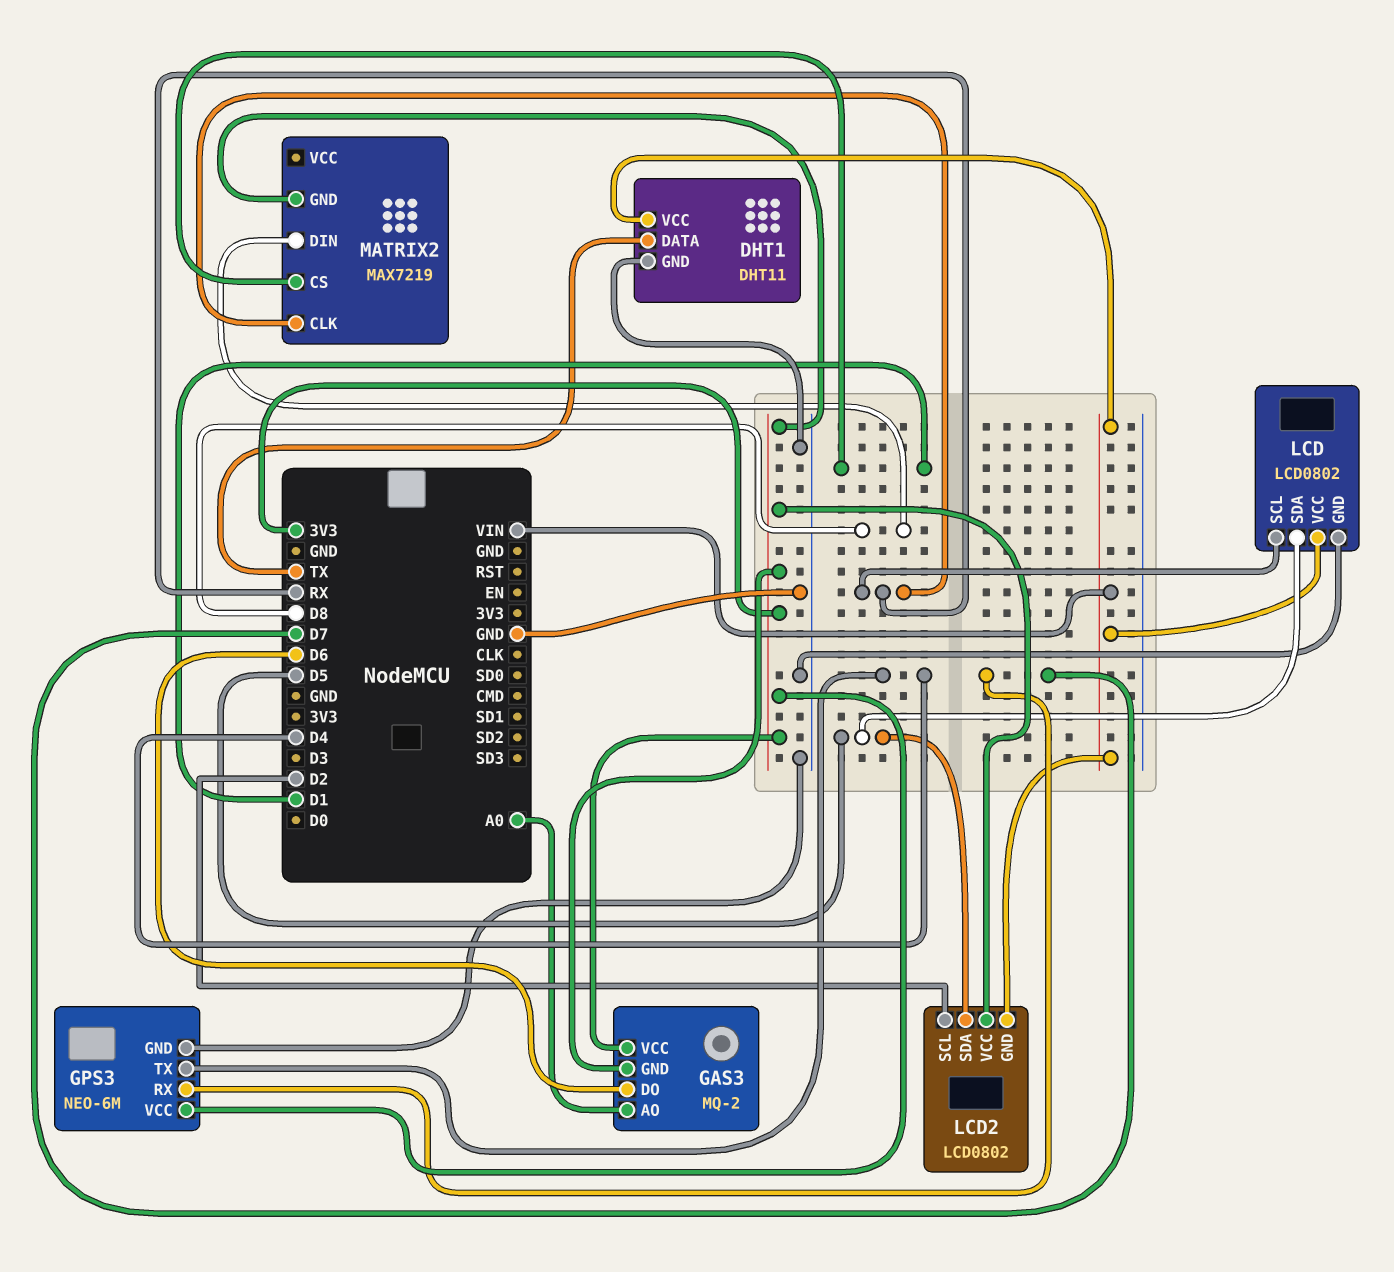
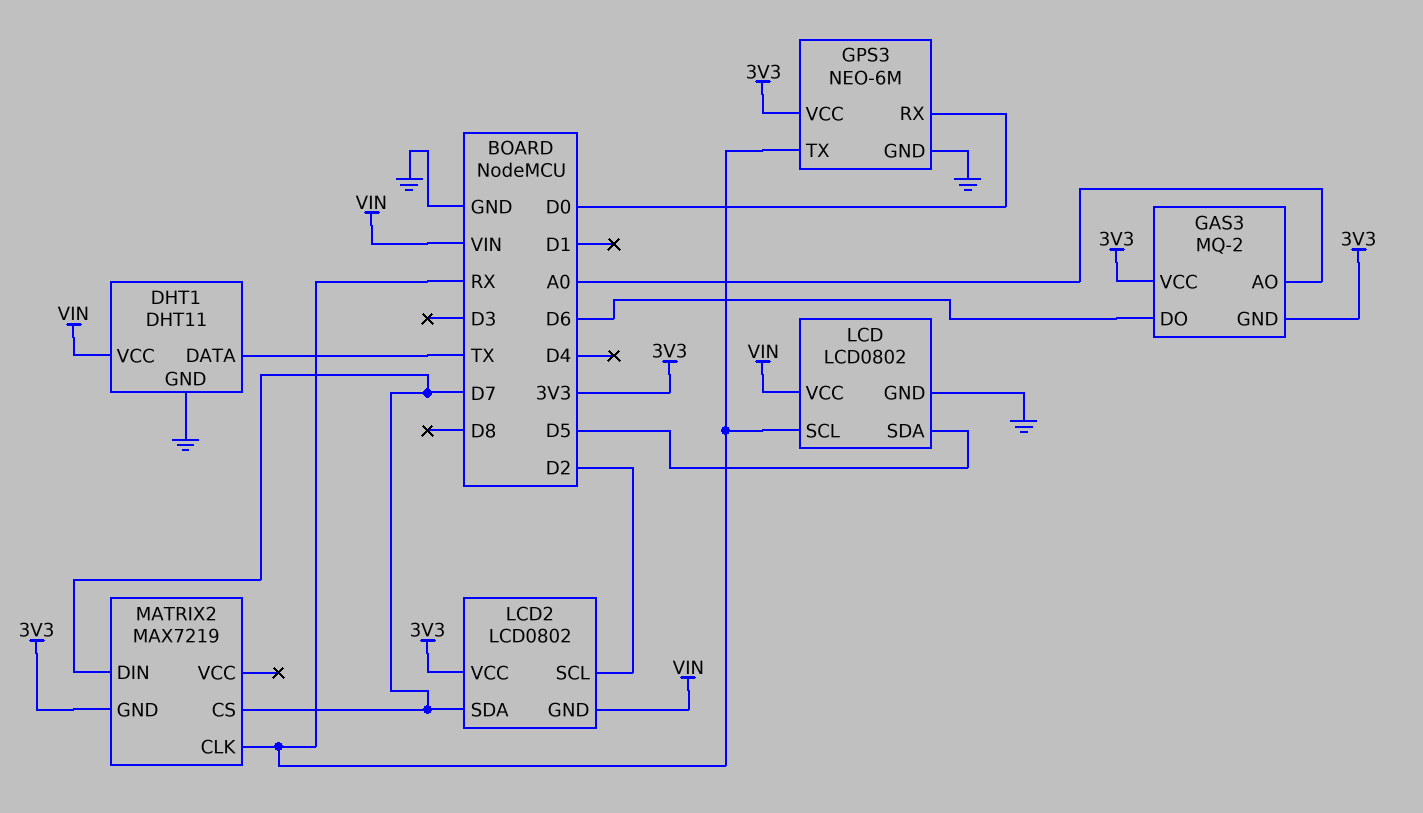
GPS3 pin RX: D7 -> D0
GPS3 pin TX: D4 -> RX
LCD2 pin SDA: D5 -> D7
MATRIX2 pin CS: D1 -> D7
MATRIX2 pin DIN: D8 -> D7

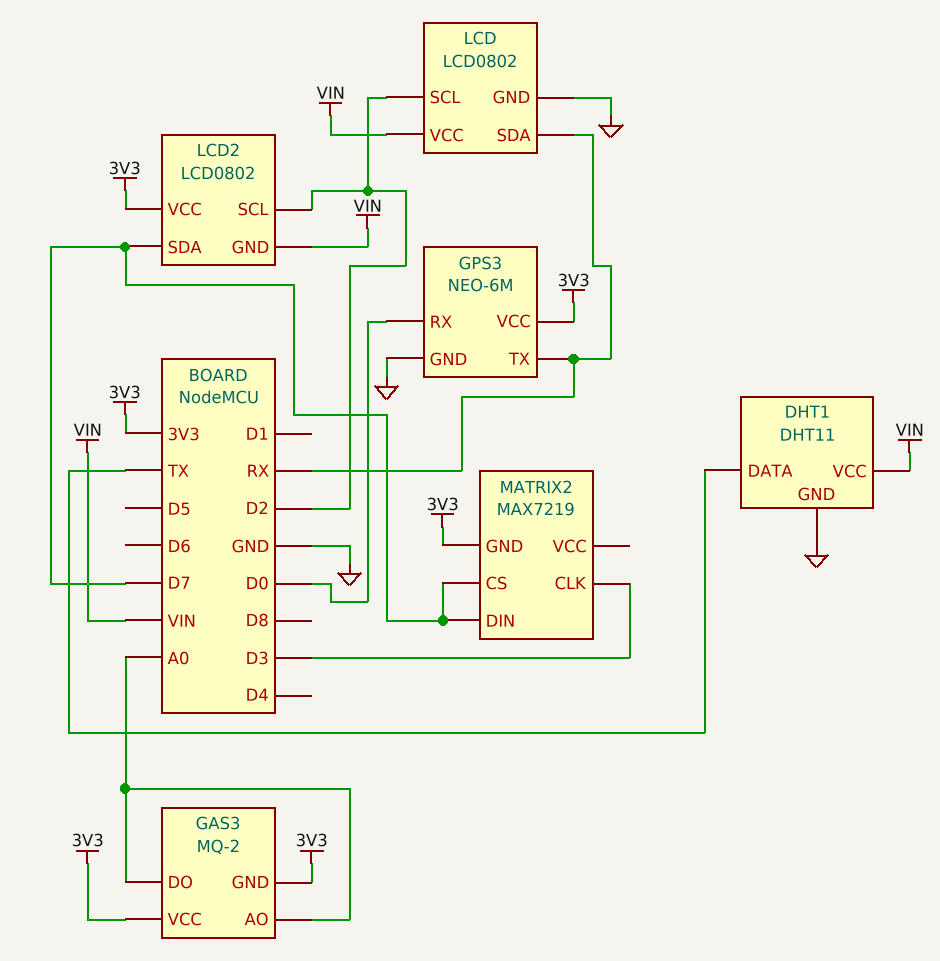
GAS3 pin DO: D6 -> A0
LCD pin SCL: RX -> D2
LCD pin SDA: D5 -> RX
MATRIX2 pin CLK: RX -> D3

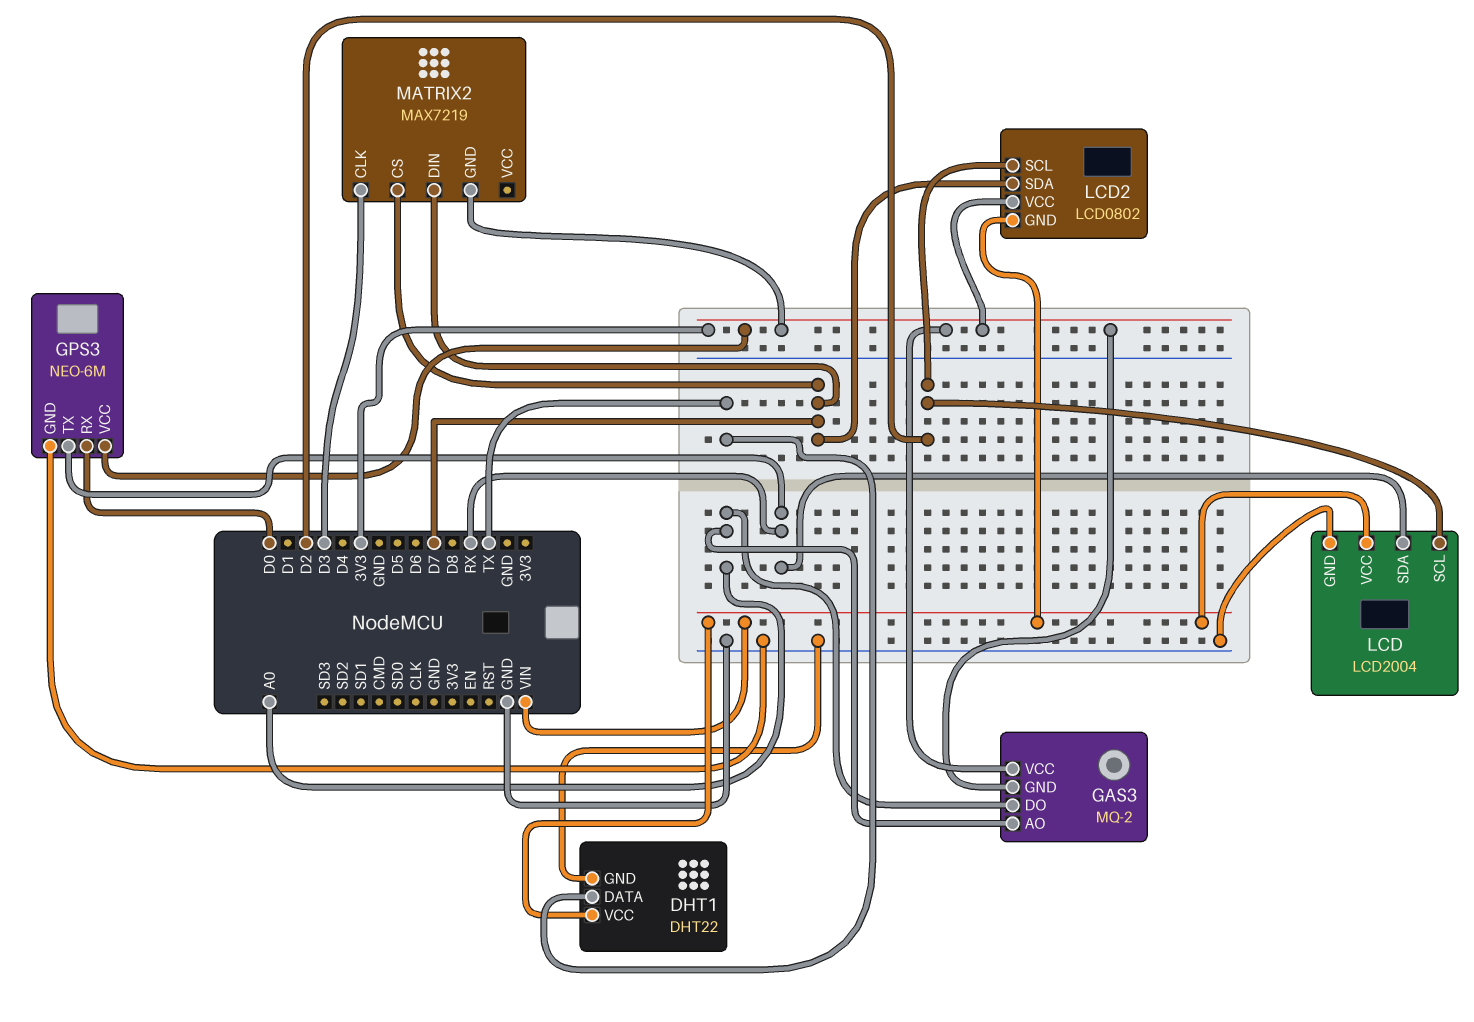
DHT1: DHT11 -> DHT22
LCD: LCD0802 -> LCD2004

